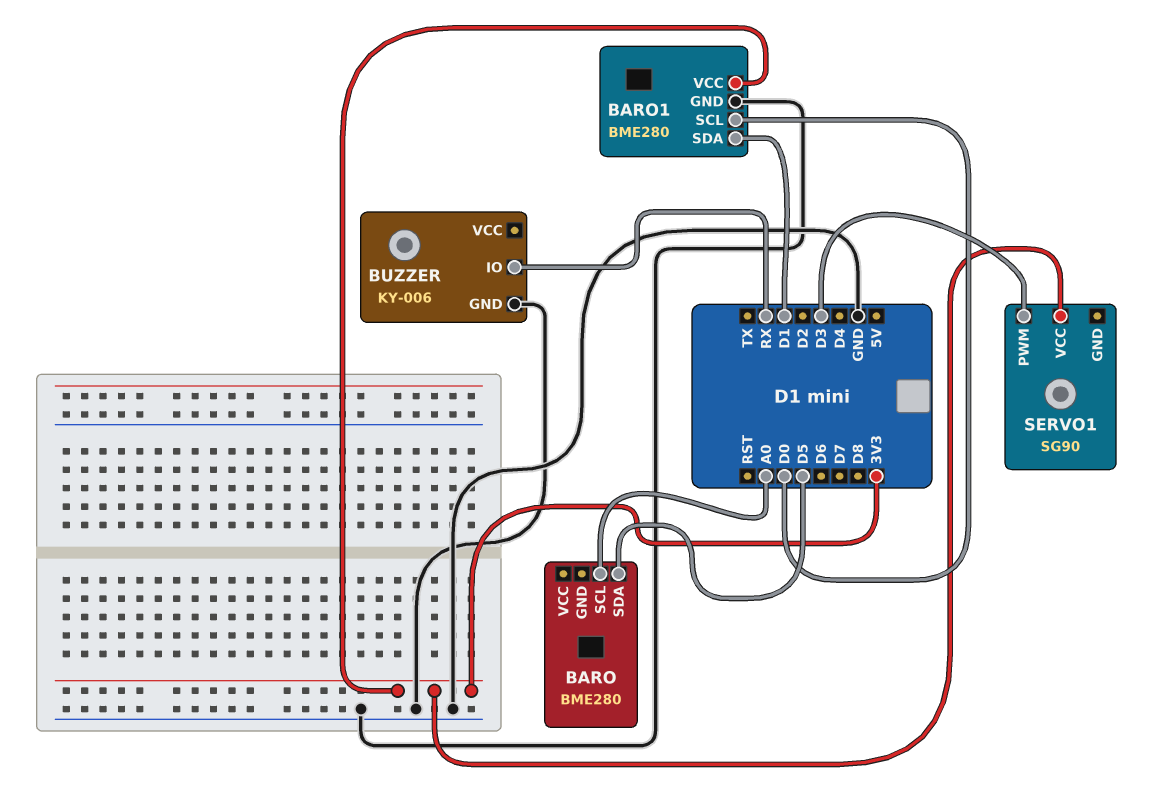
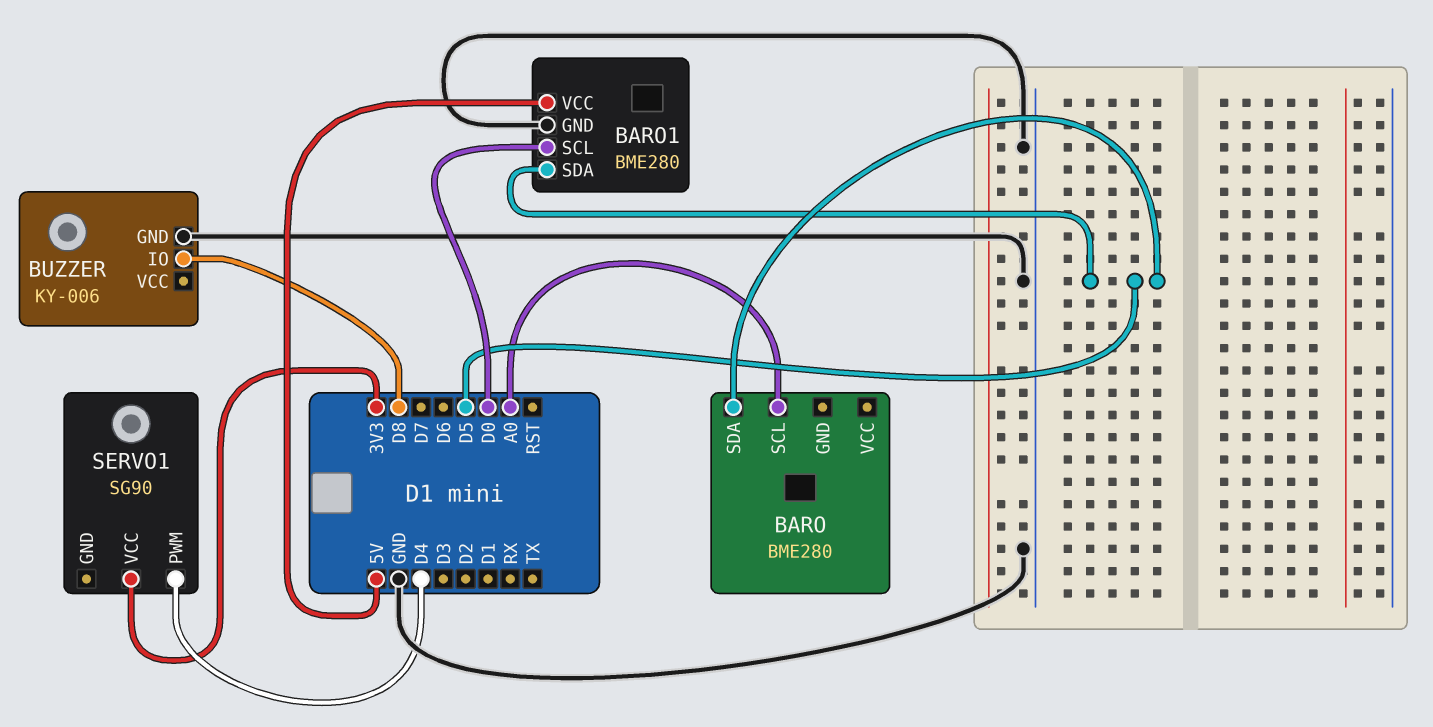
BARO1 pin SDA: D1 -> D5
BARO1 pin VCC: 3V3 -> 5V
BUZZER pin IO: RX -> D8
SERVO1 pin PWM: D3 -> D4

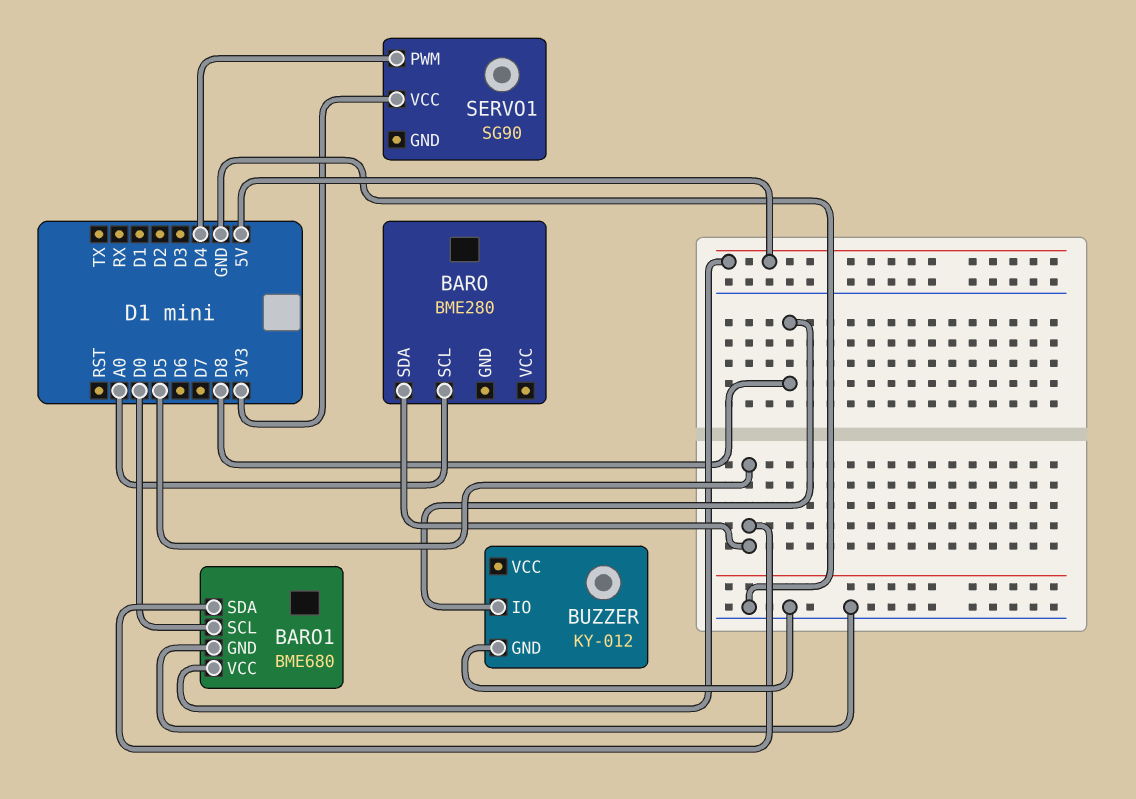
BARO1: BME280 -> BME680
BUZZER: KY-006 -> KY-012

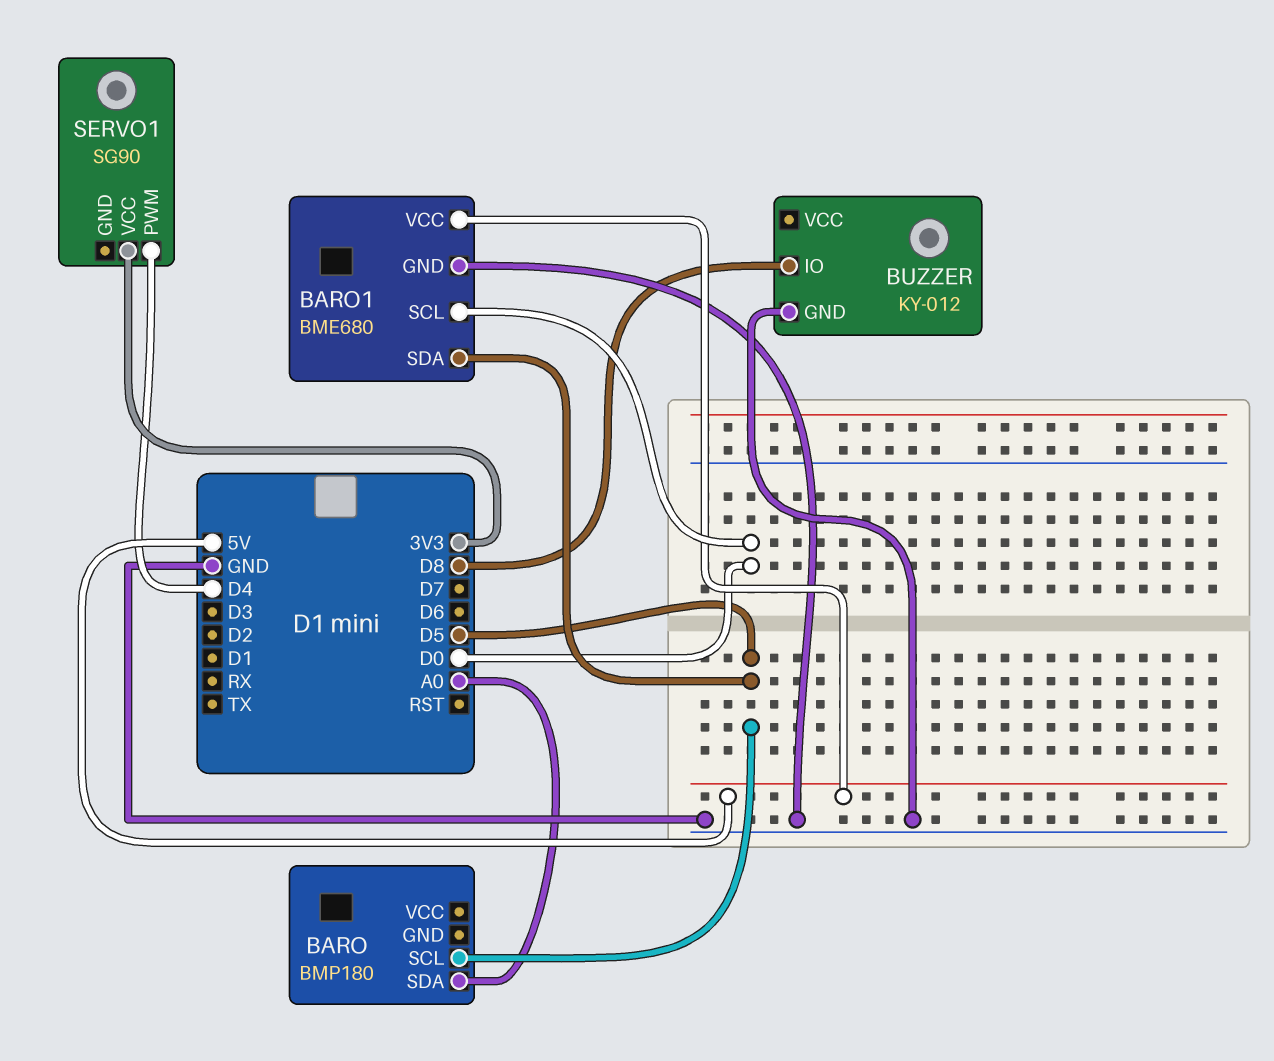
BARO: BME280 -> BMP180
BARO pin SCL: A0 -> D5
BARO pin SDA: D5 -> A0

